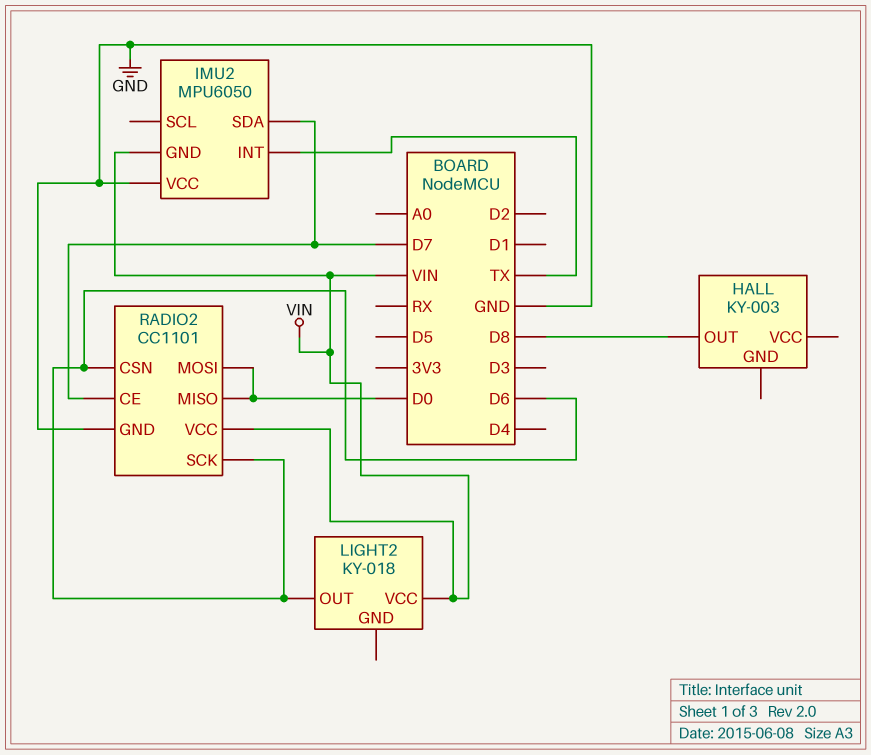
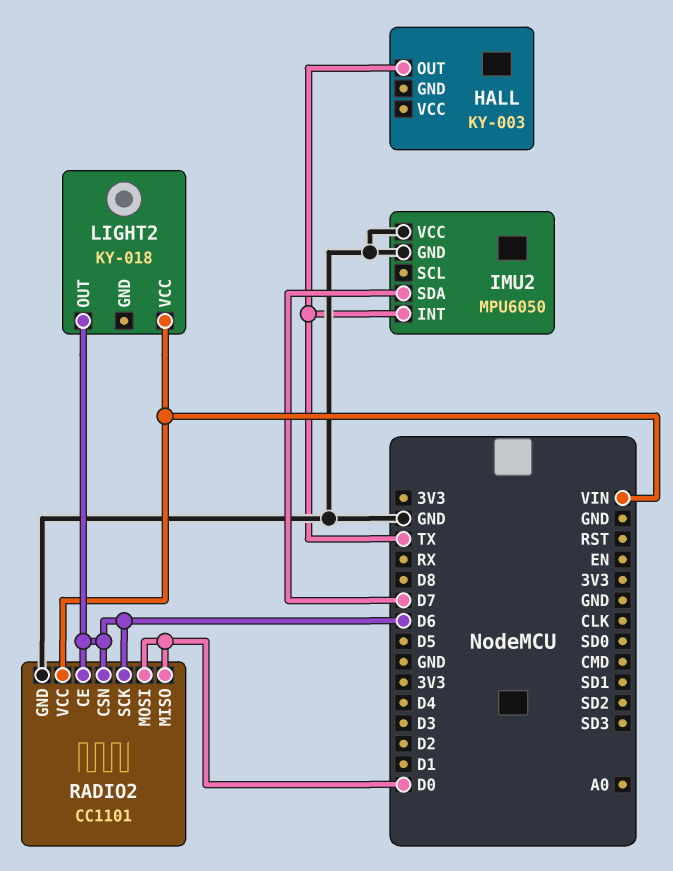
HALL pin OUT: D8 -> TX
IMU2 pin GND: VIN -> GND
RADIO2 pin CE: D7 -> D6

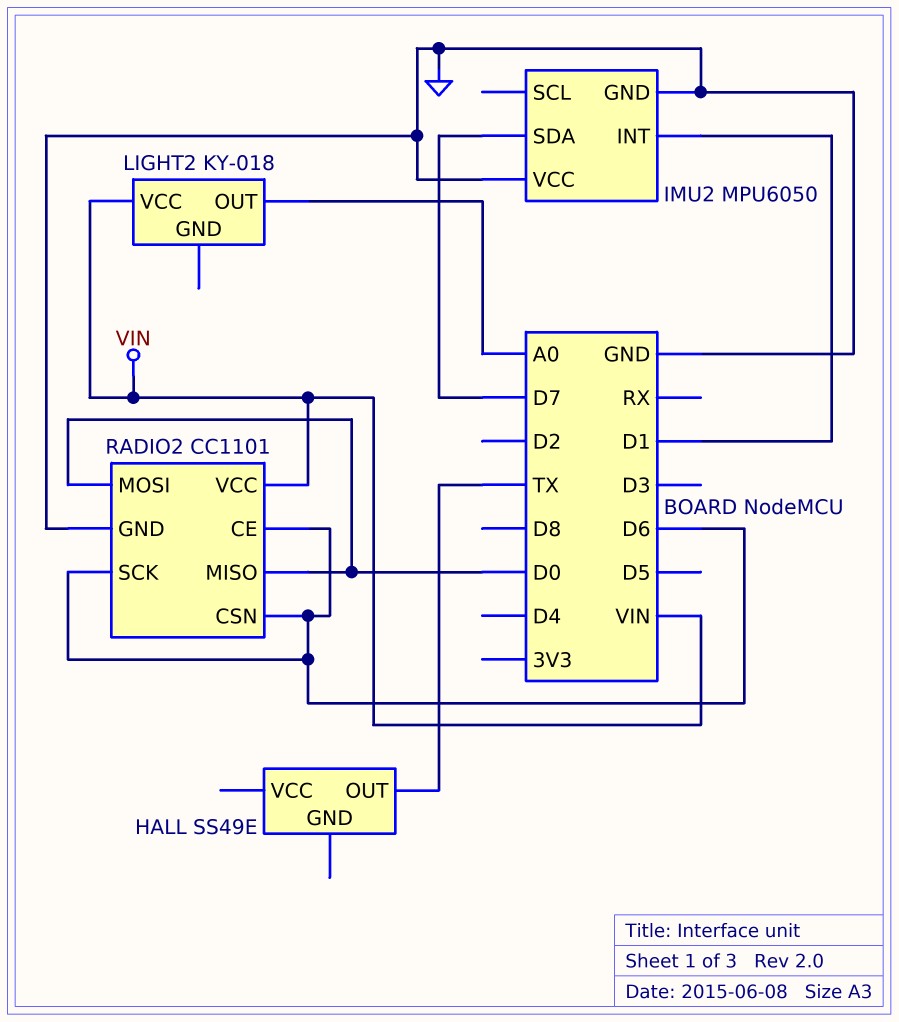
HALL: KY-003 -> SS49E
IMU2 pin INT: TX -> D1
LIGHT2 pin OUT: D6 -> A0

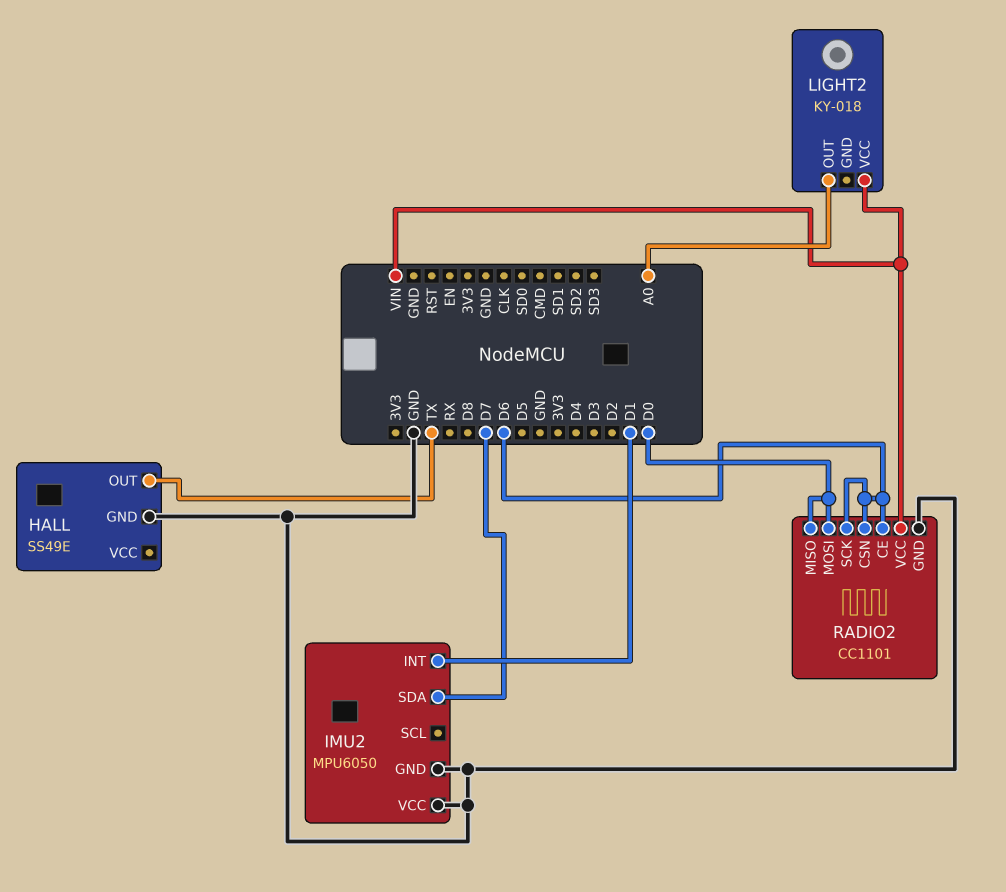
HALL pin GND: none -> GND

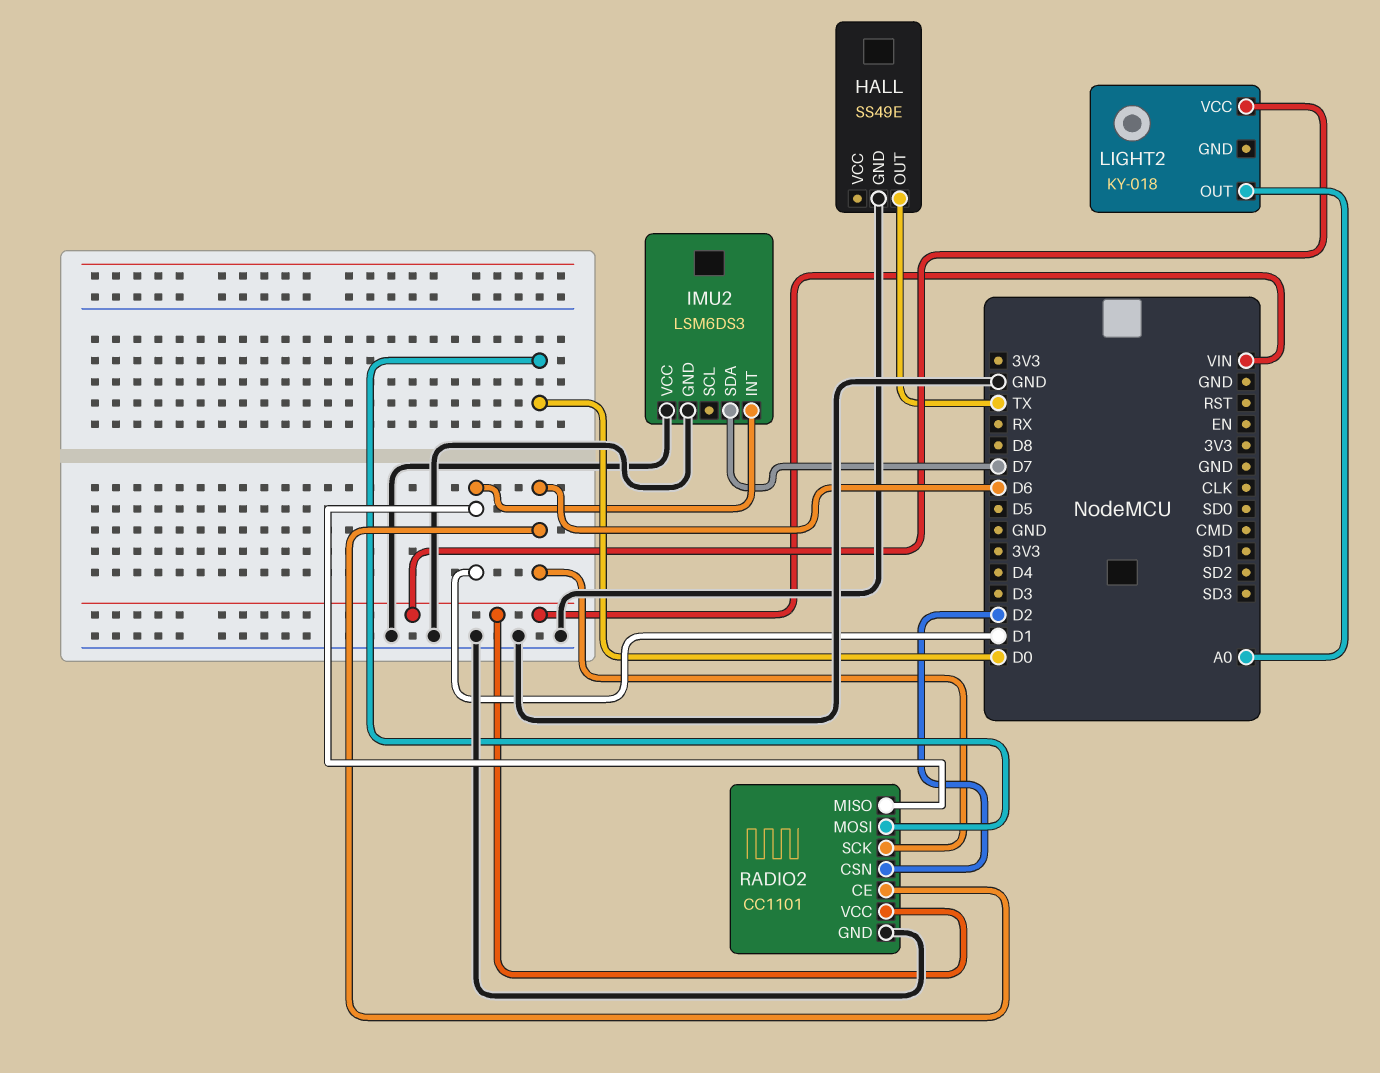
IMU2: MPU6050 -> LSM6DS3
RADIO2 pin CSN: D6 -> D2
RADIO2 pin MISO: D0 -> D1

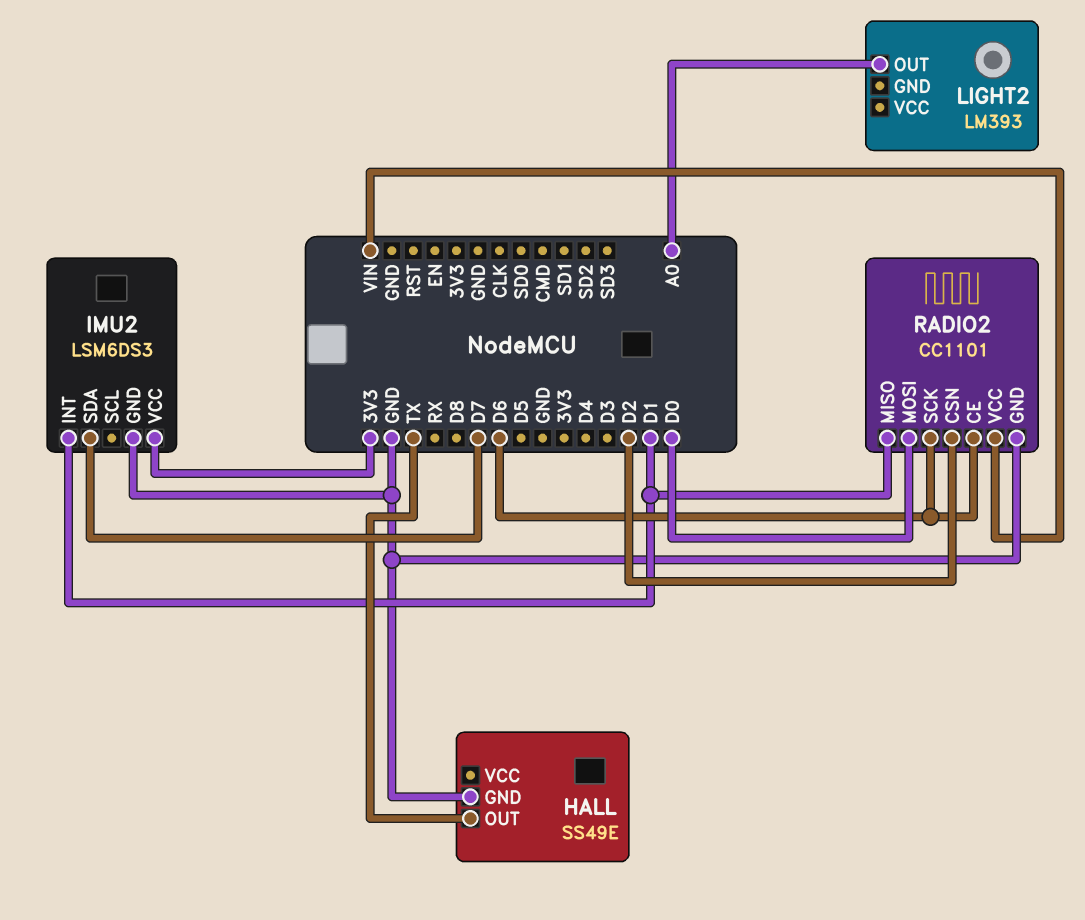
IMU2 pin VCC: GND -> 3V3
LIGHT2: KY-018 -> LM393
LIGHT2 pin VCC: VIN -> none

